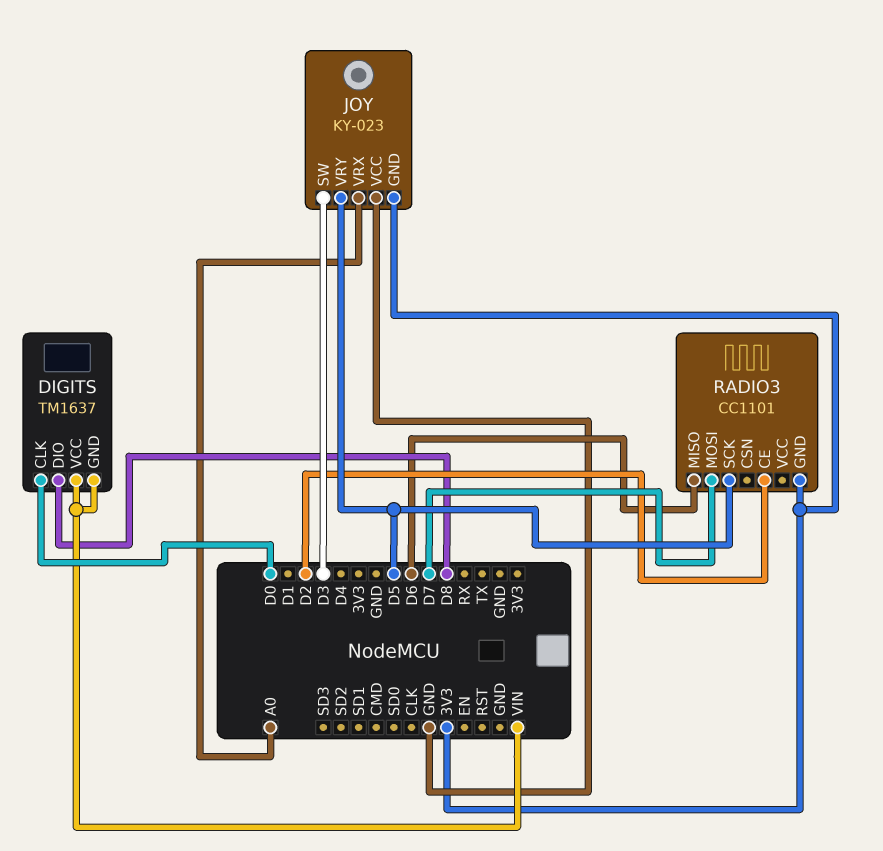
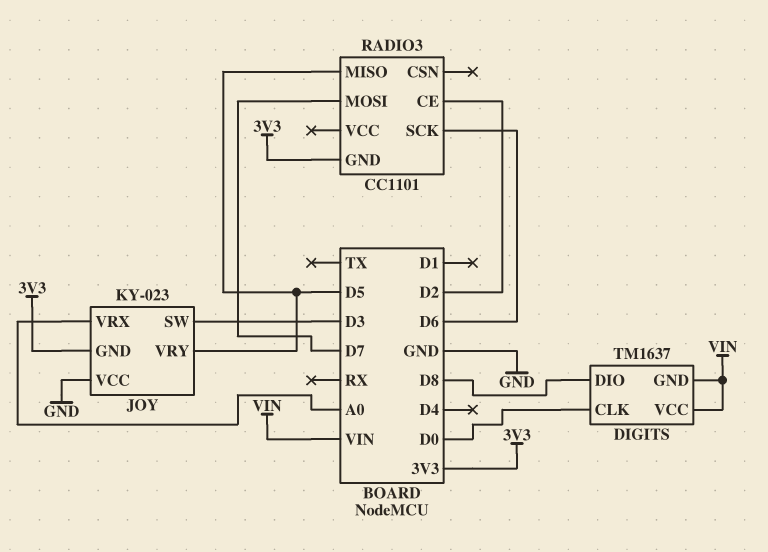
RADIO3 pin MISO: D6 -> D5
RADIO3 pin SCK: D5 -> D6

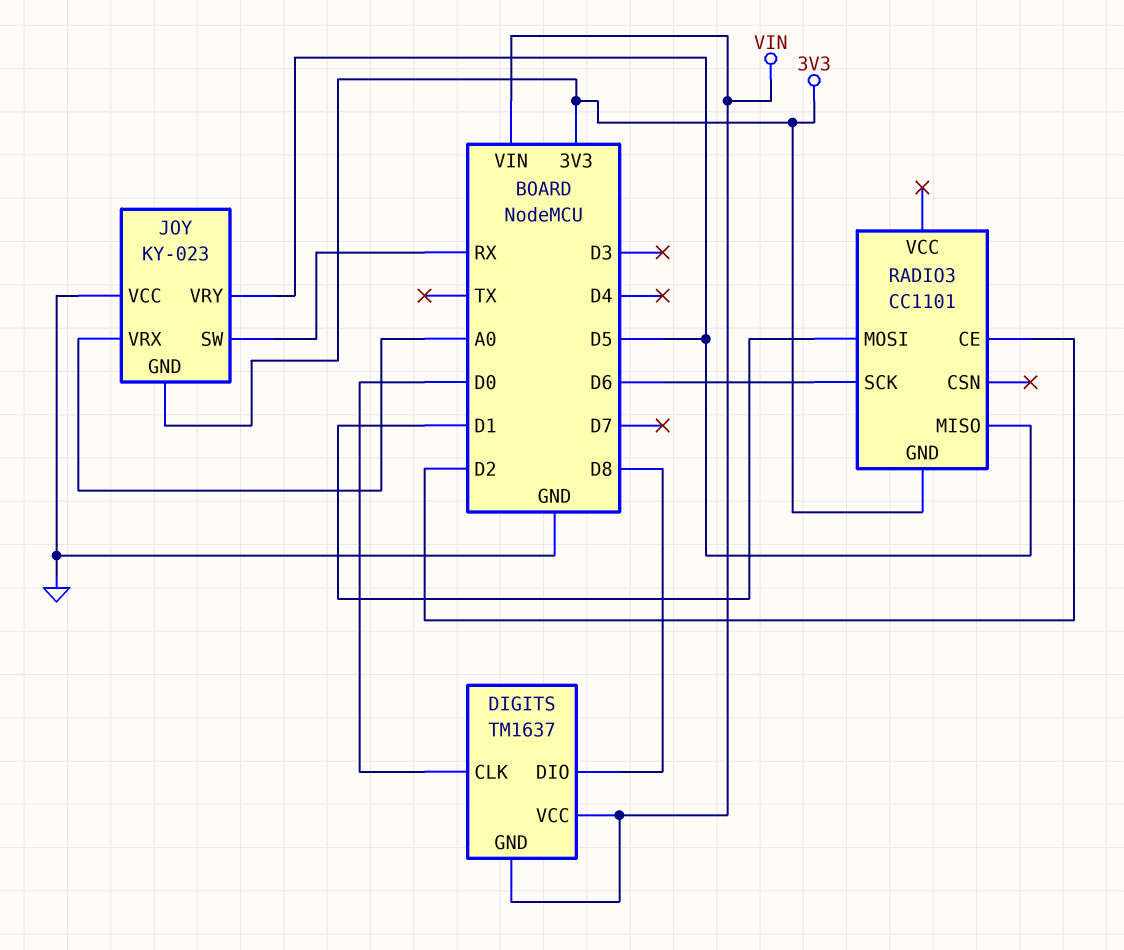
JOY pin SW: D3 -> RX
RADIO3 pin MOSI: D7 -> D1

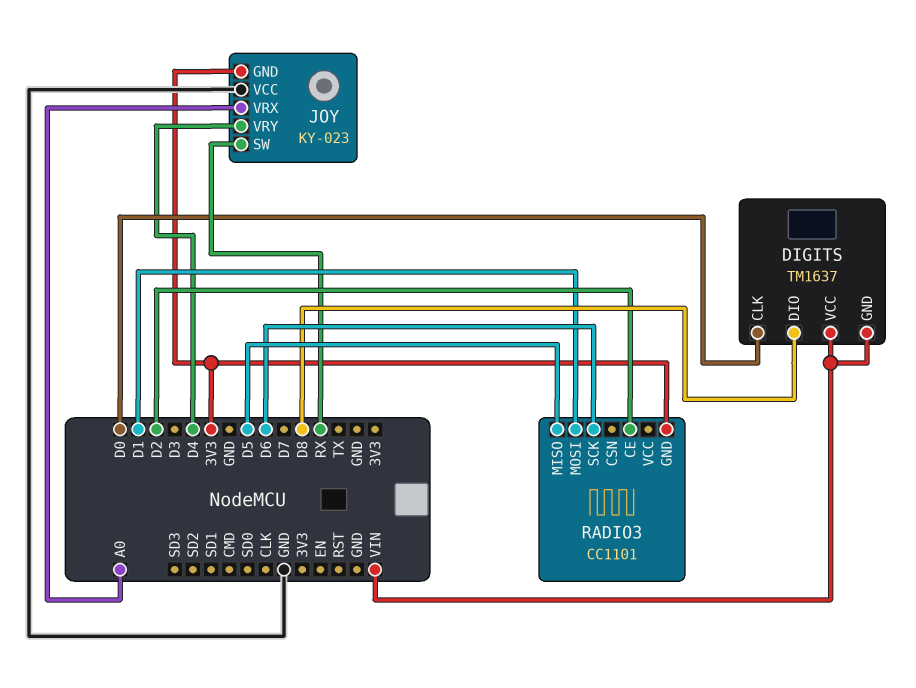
JOY pin VRY: D5 -> D4

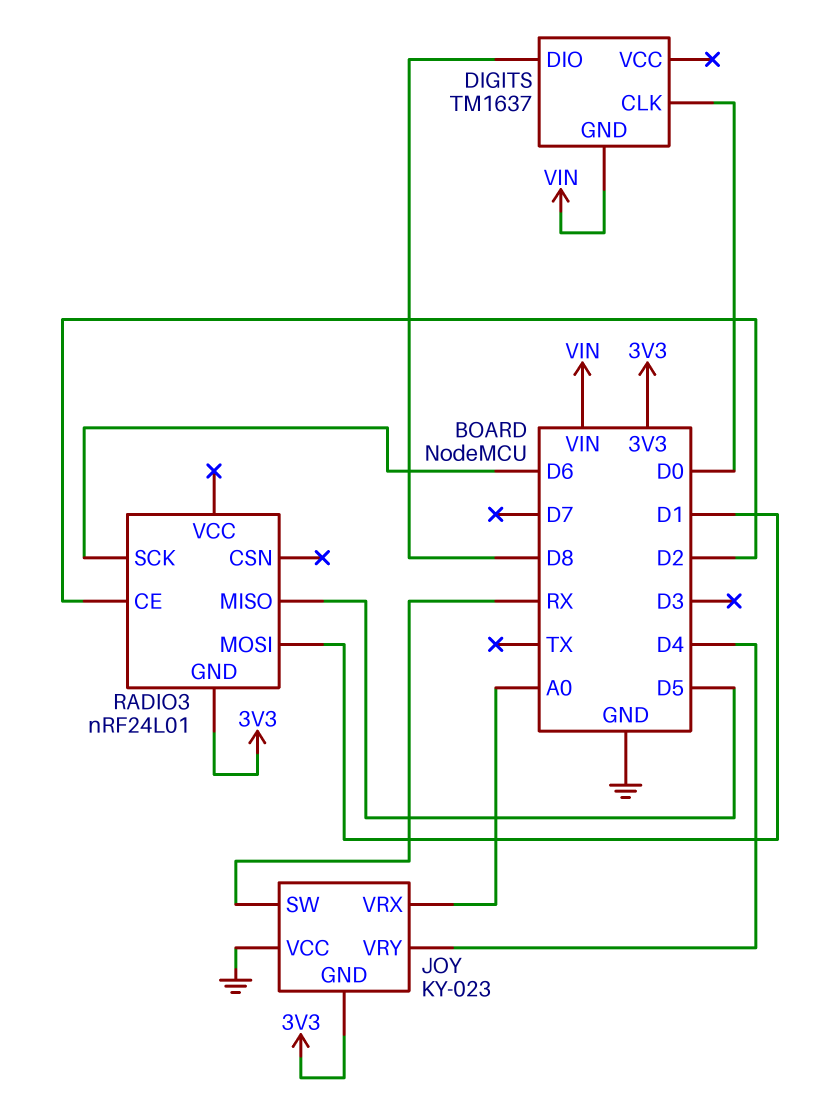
DIGITS pin VCC: VIN -> none
RADIO3: CC1101 -> nRF24L01

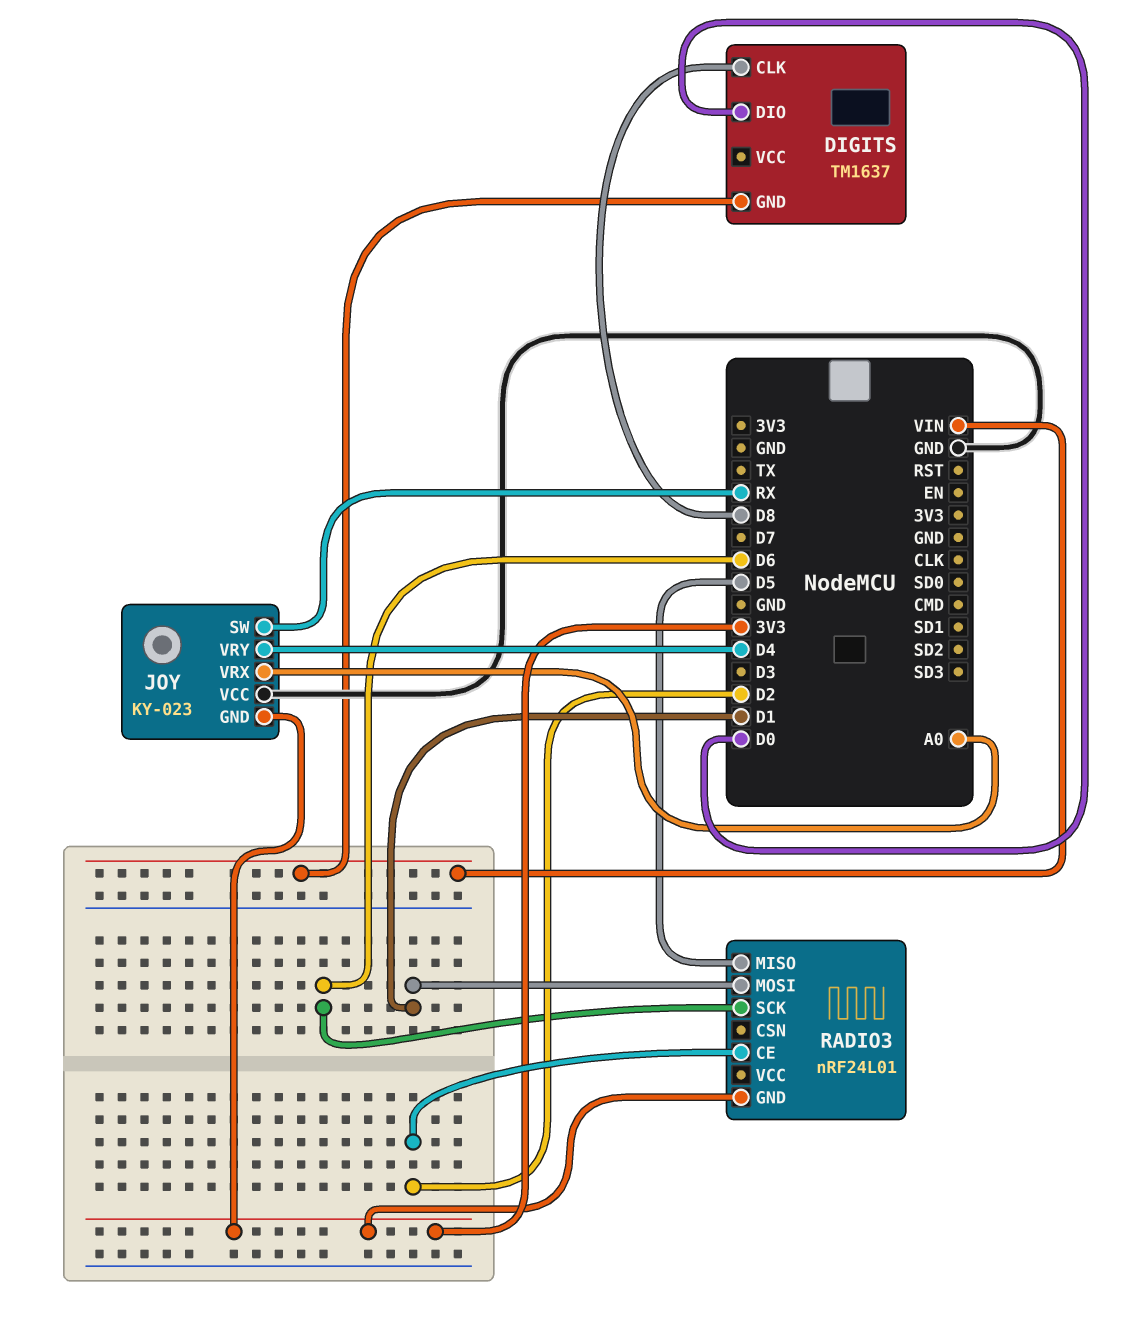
DIGITS pin CLK: D0 -> D8
DIGITS pin DIO: D8 -> D0

